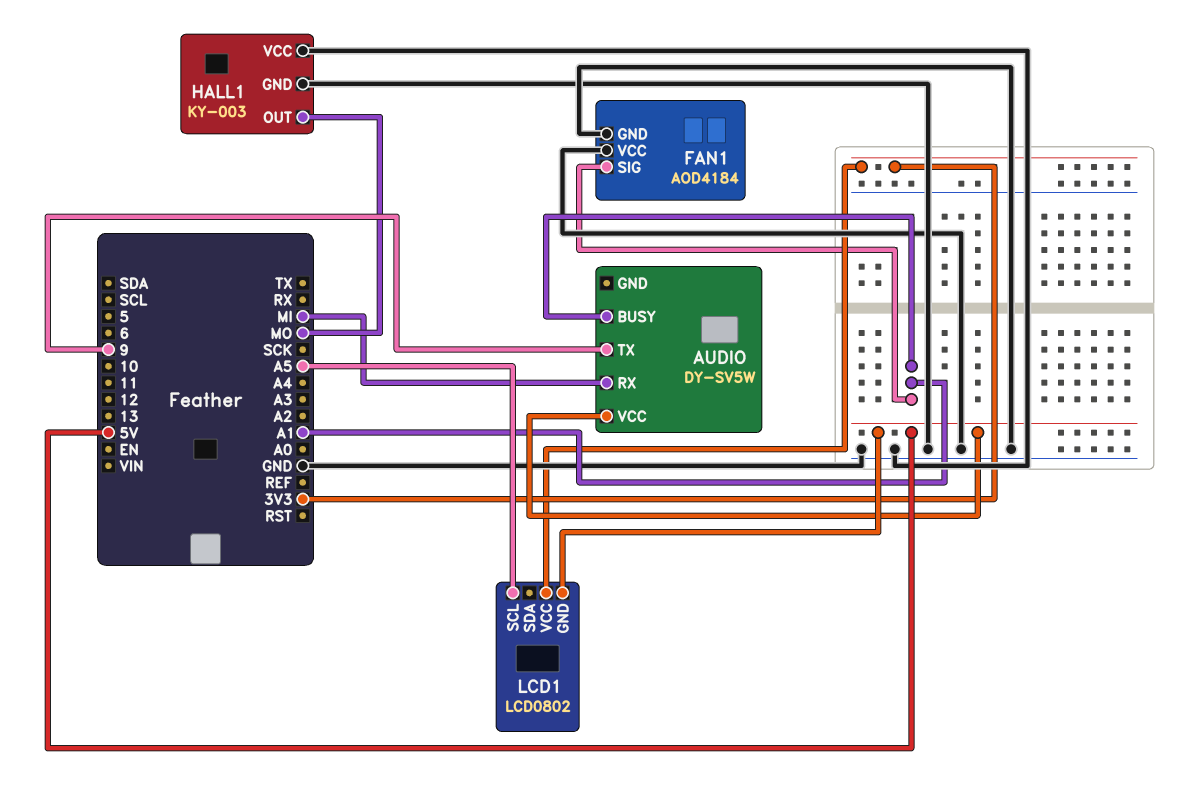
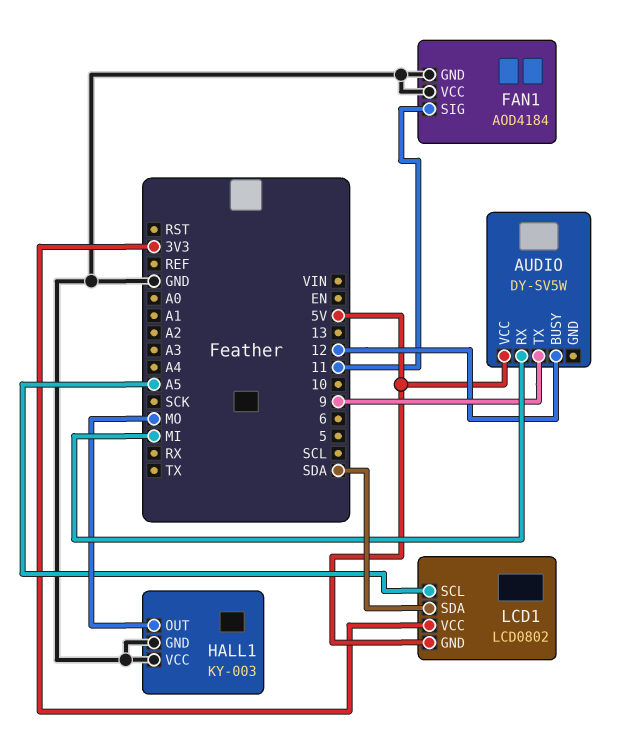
AUDIO pin BUSY: A1 -> 12
FAN1 pin SIG: A1 -> 11
LCD1 pin SDA: none -> SDA

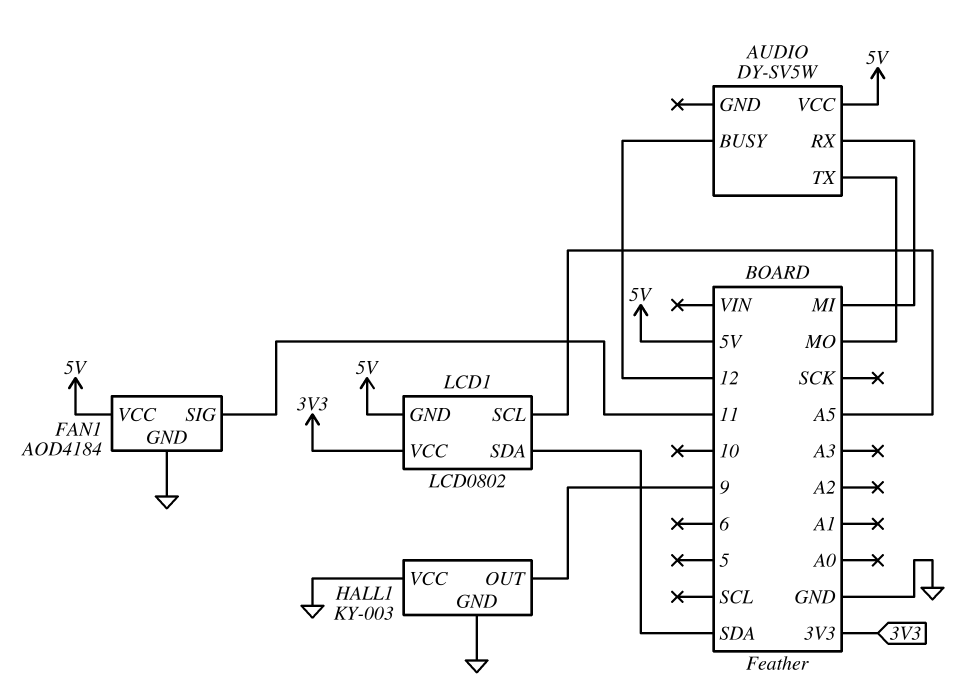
AUDIO pin TX: 9 -> MO
FAN1 pin VCC: GND -> 5V
HALL1 pin OUT: MO -> 9

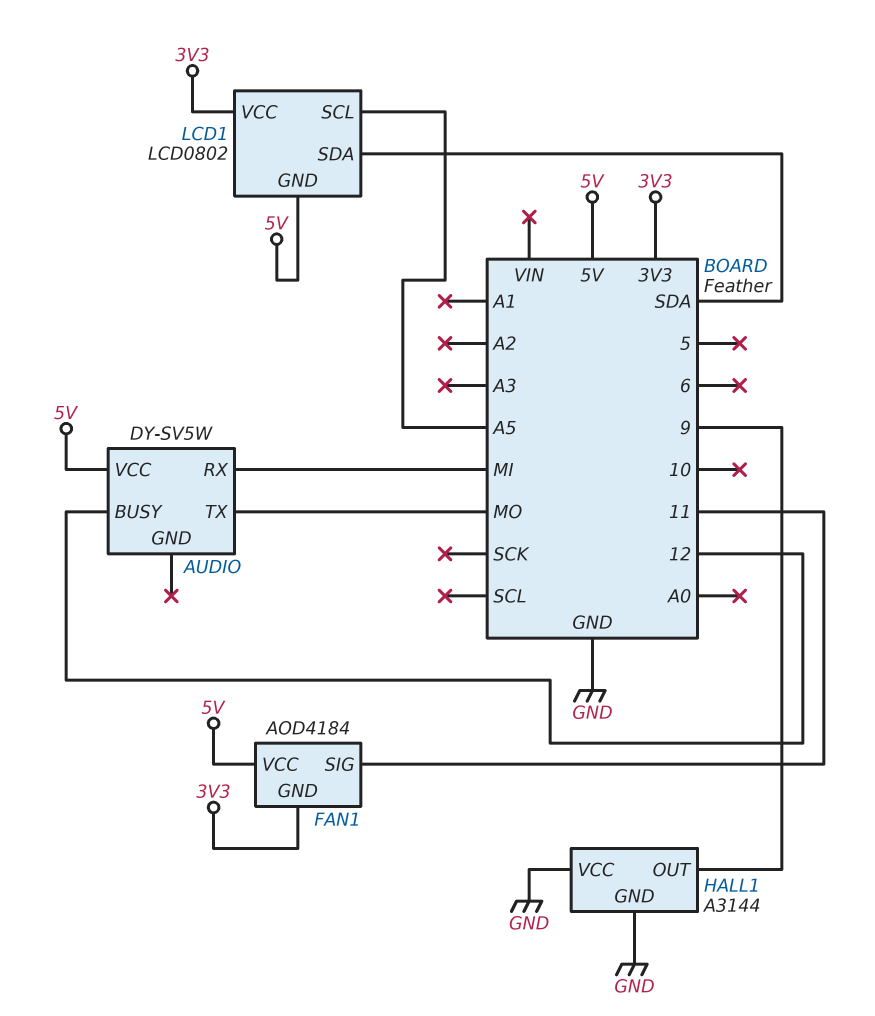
FAN1 pin GND: GND -> 3V3
HALL1: KY-003 -> A3144

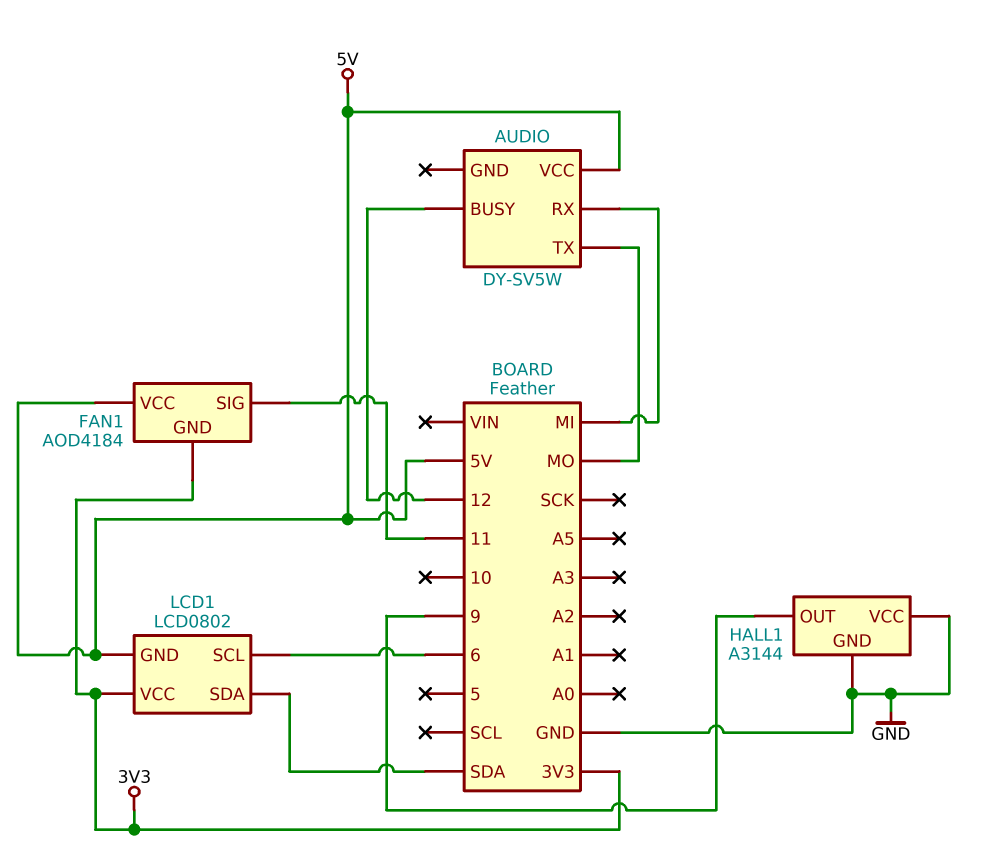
LCD1 pin SCL: A5 -> 6

